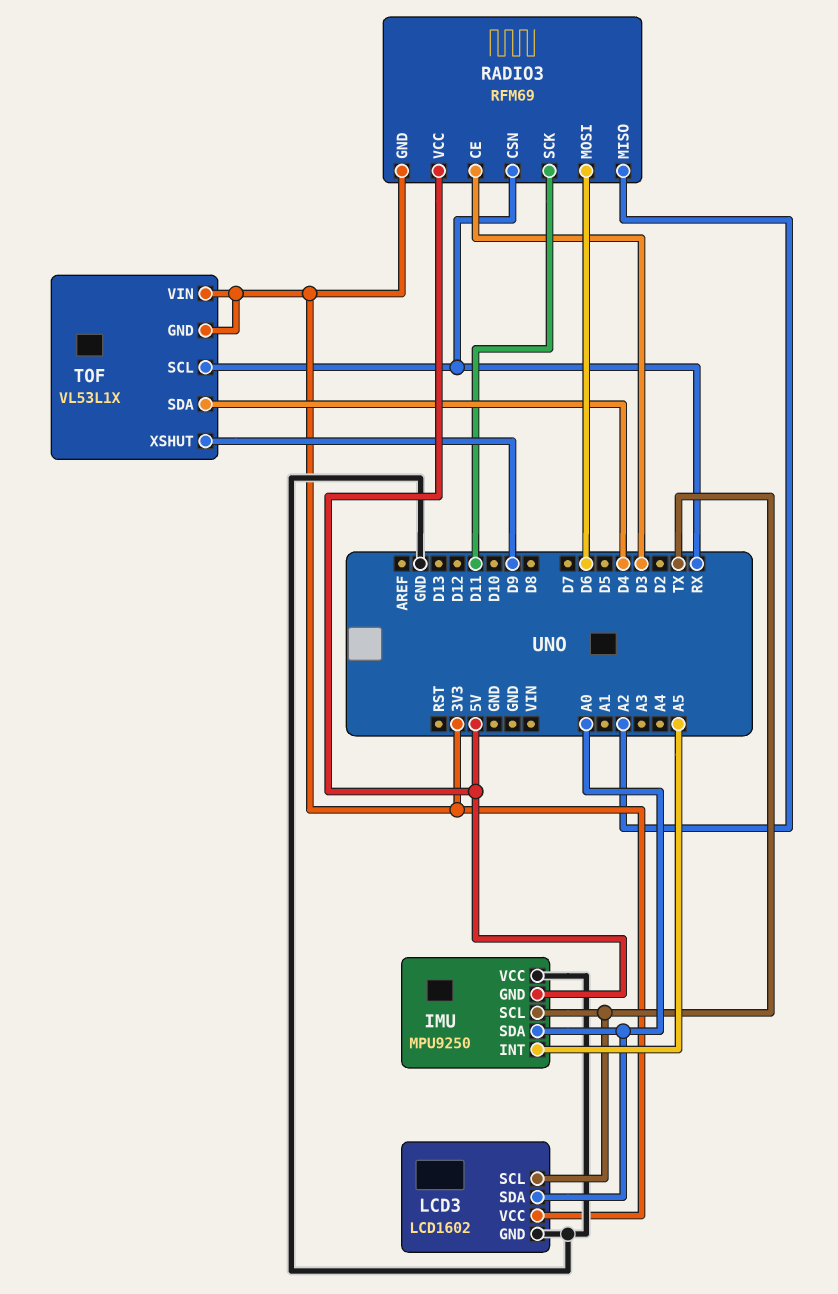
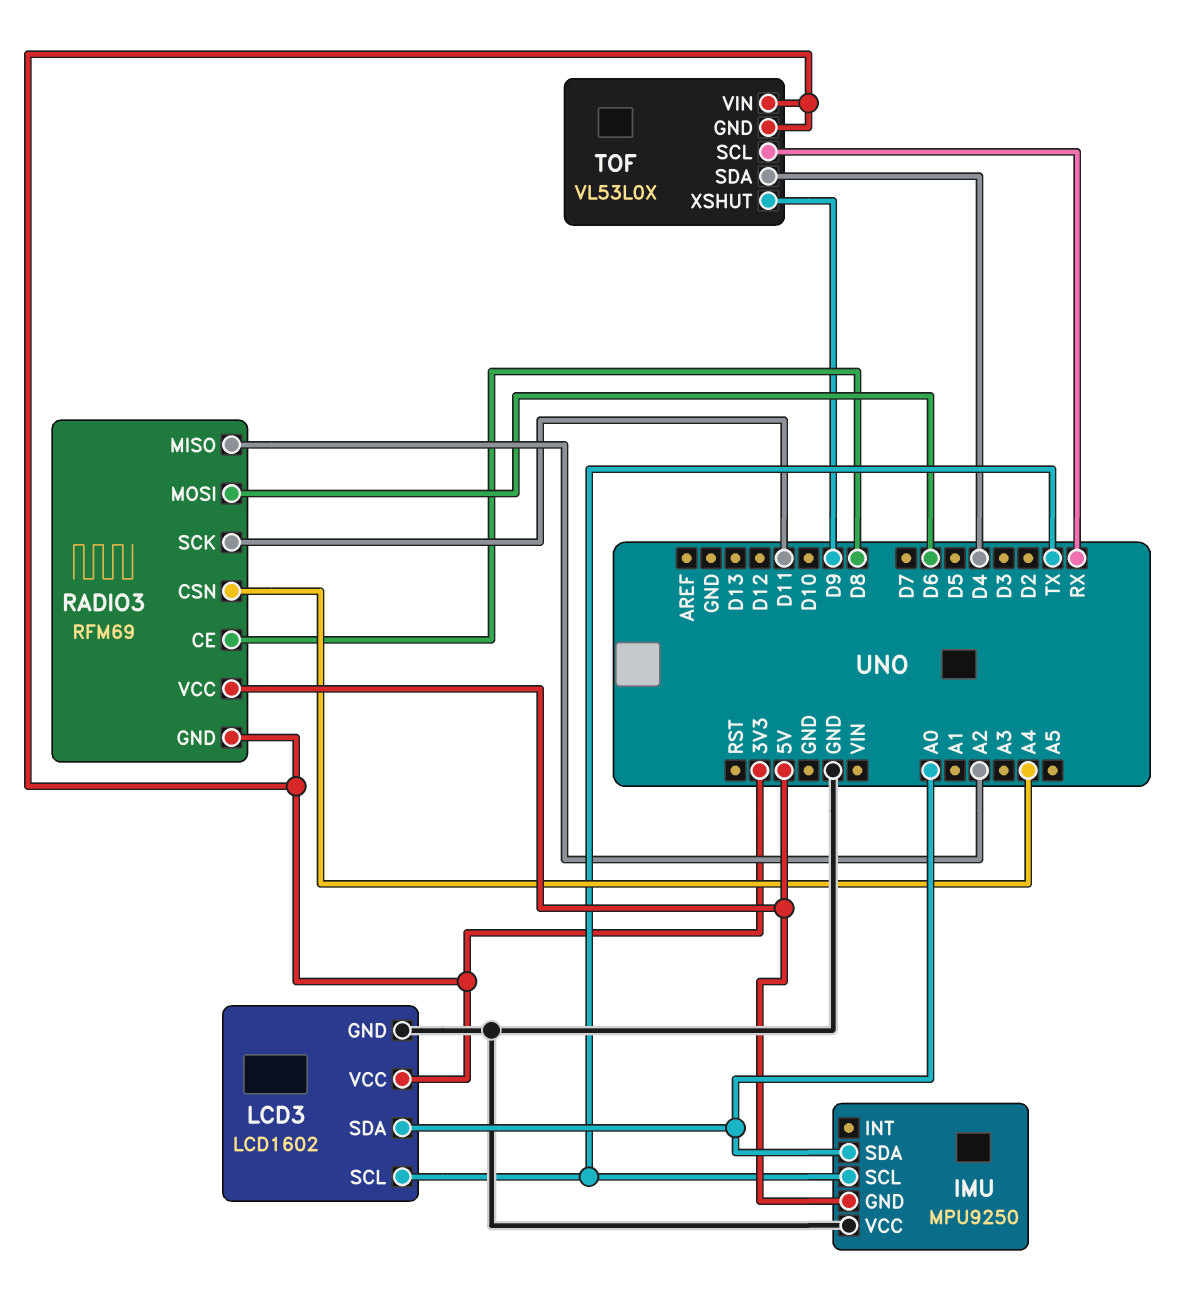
IMU pin INT: A5 -> none
RADIO3 pin CE: D3 -> D8
RADIO3 pin CSN: RX -> A4
TOF: VL53L1X -> VL53L0X

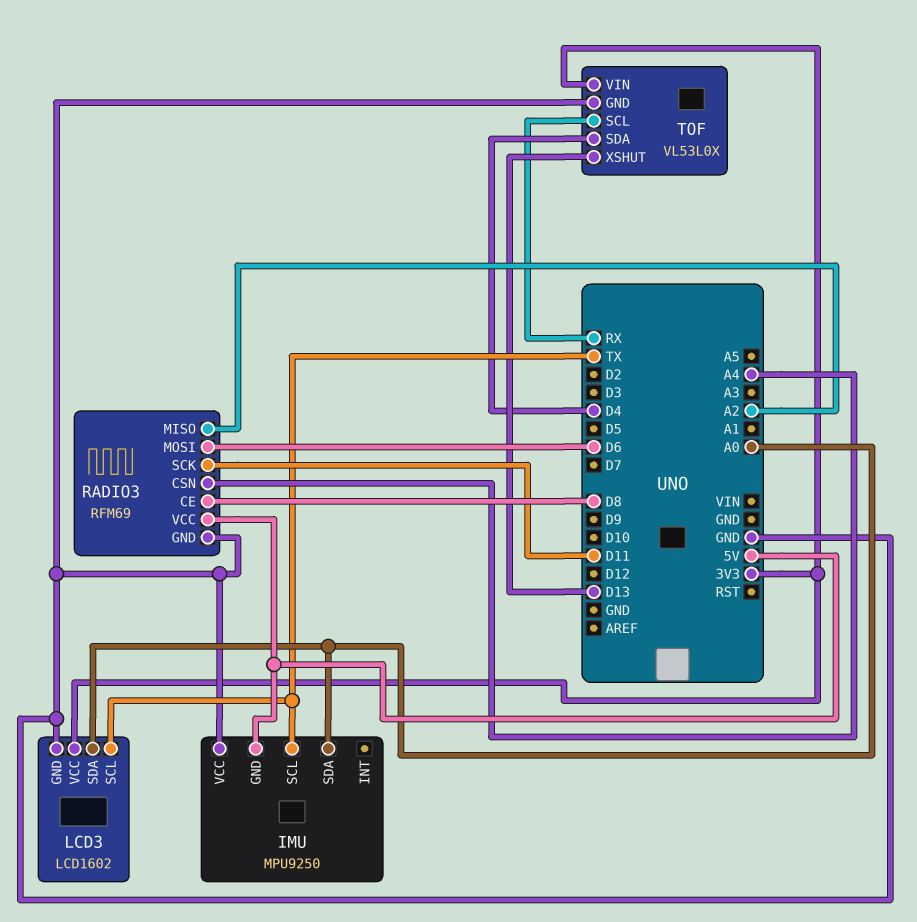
RADIO3 pin GND: 3V3 -> GND
TOF pin GND: 3V3 -> GND
TOF pin XSHUT: D9 -> D13

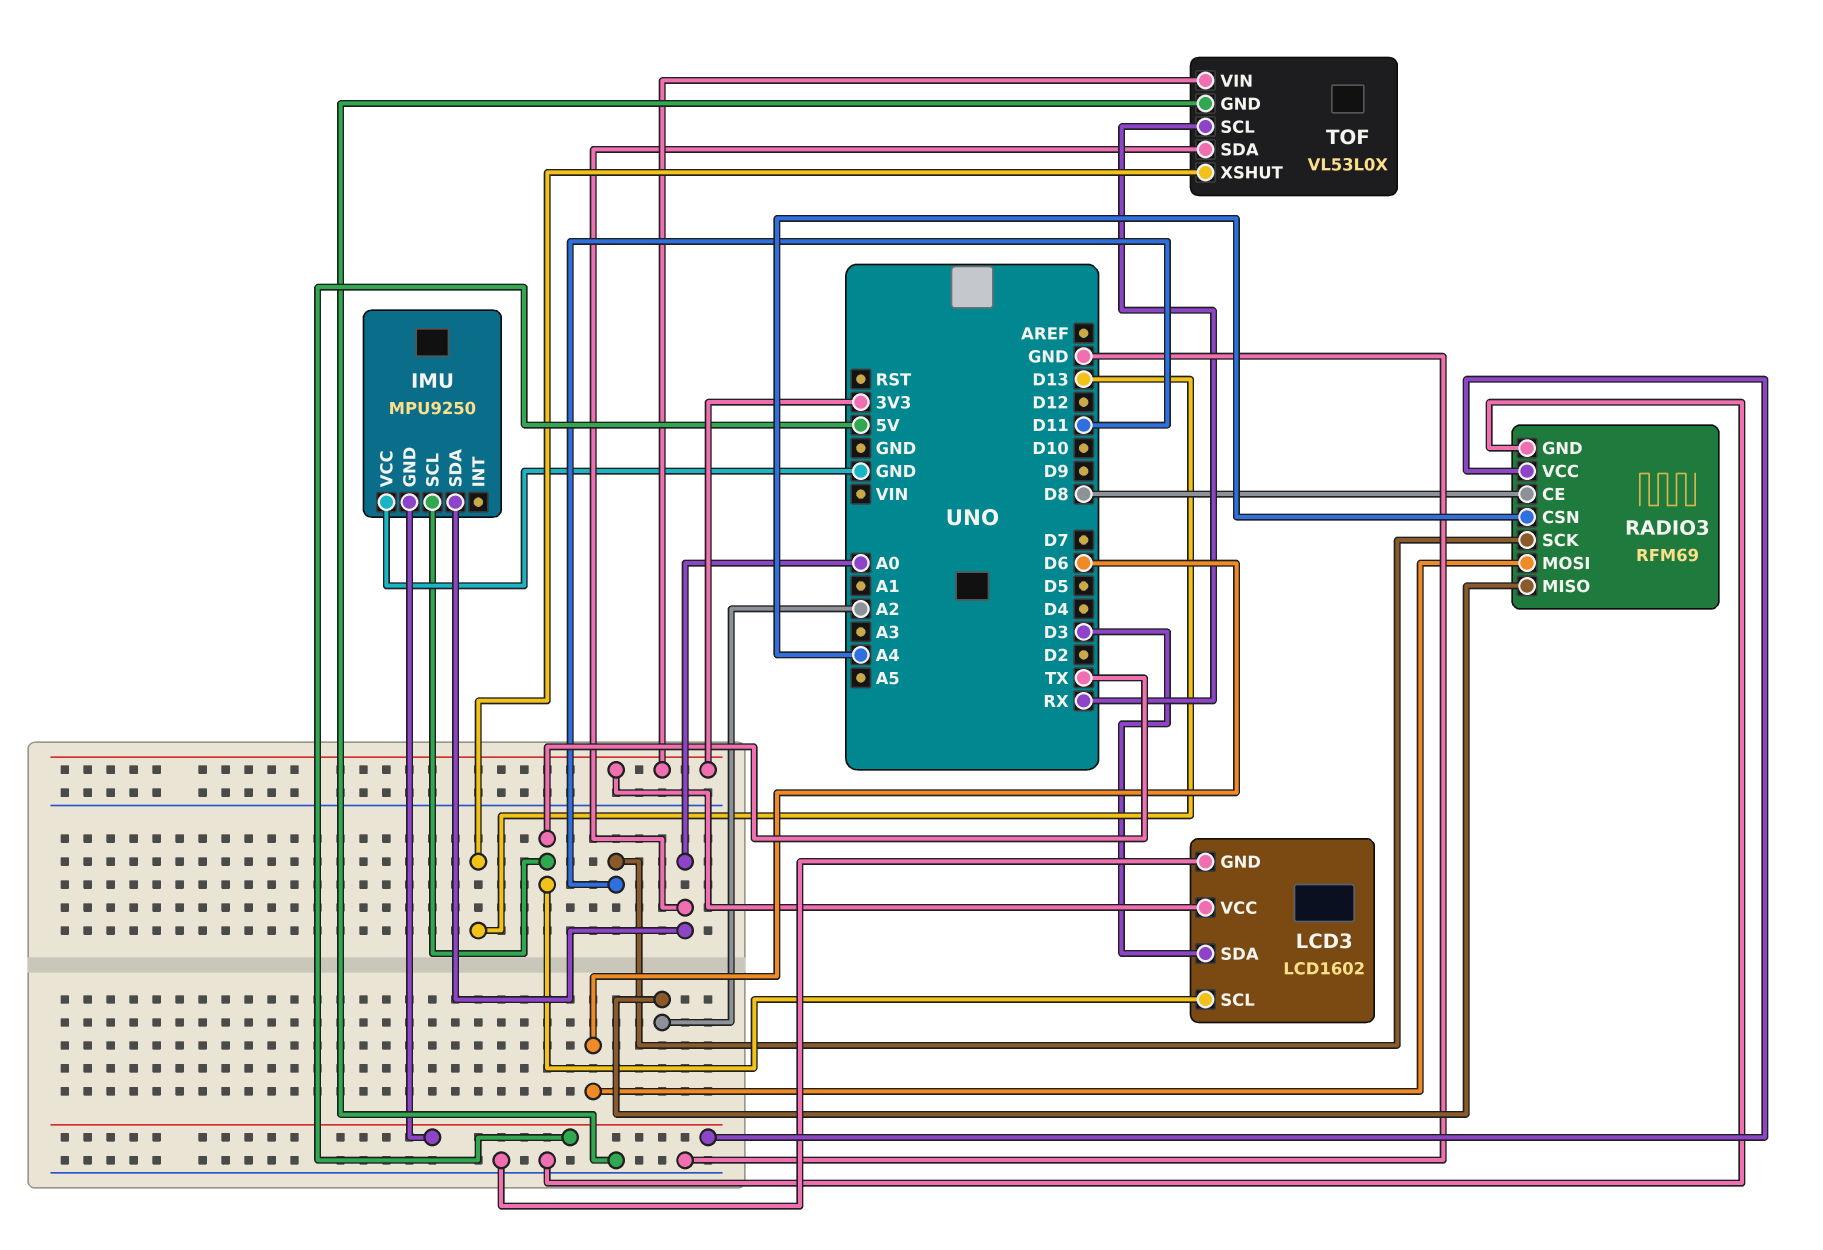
LCD3 pin SDA: A0 -> D3
TOF pin SDA: D4 -> A0

